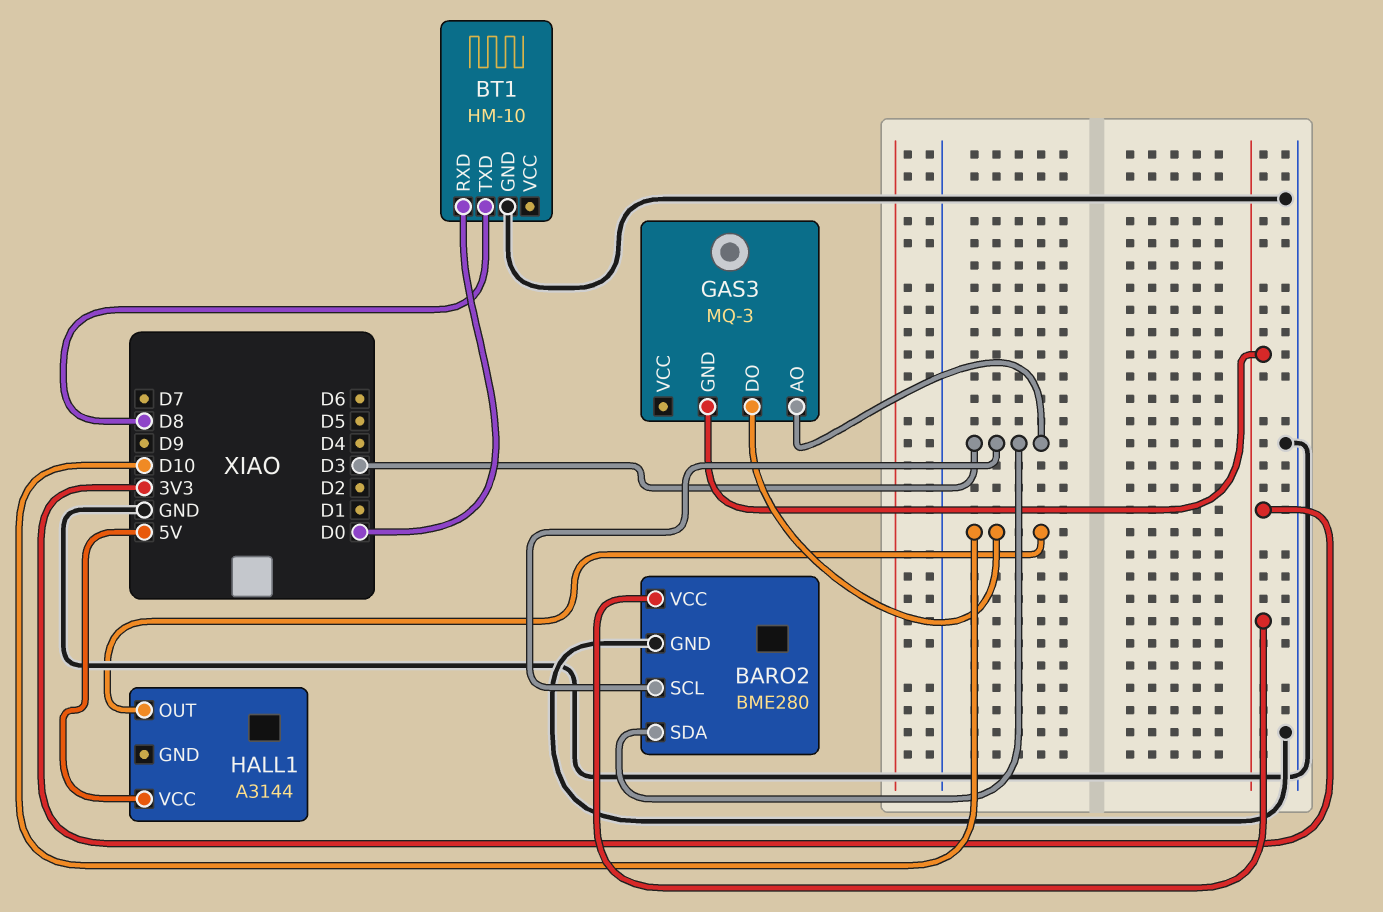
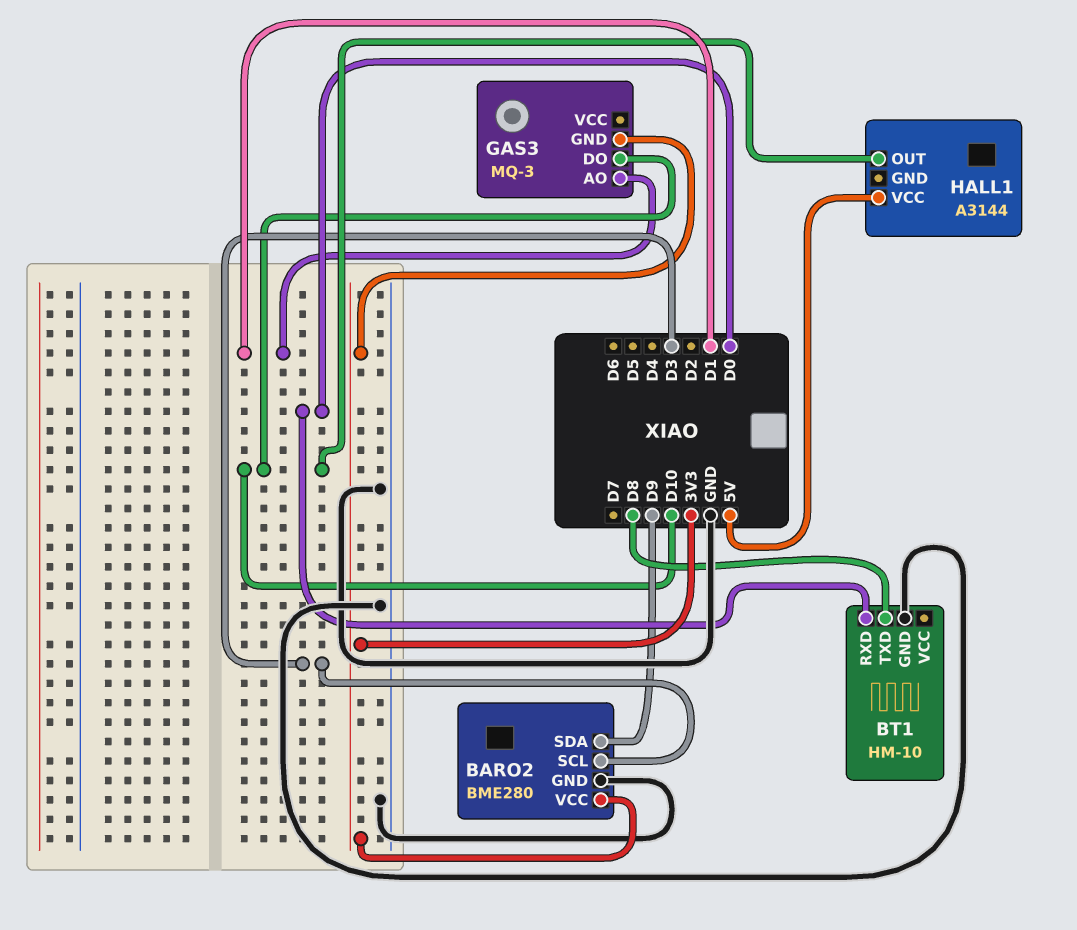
BARO2 pin SDA: D3 -> D9
GAS3 pin AO: D3 -> D1

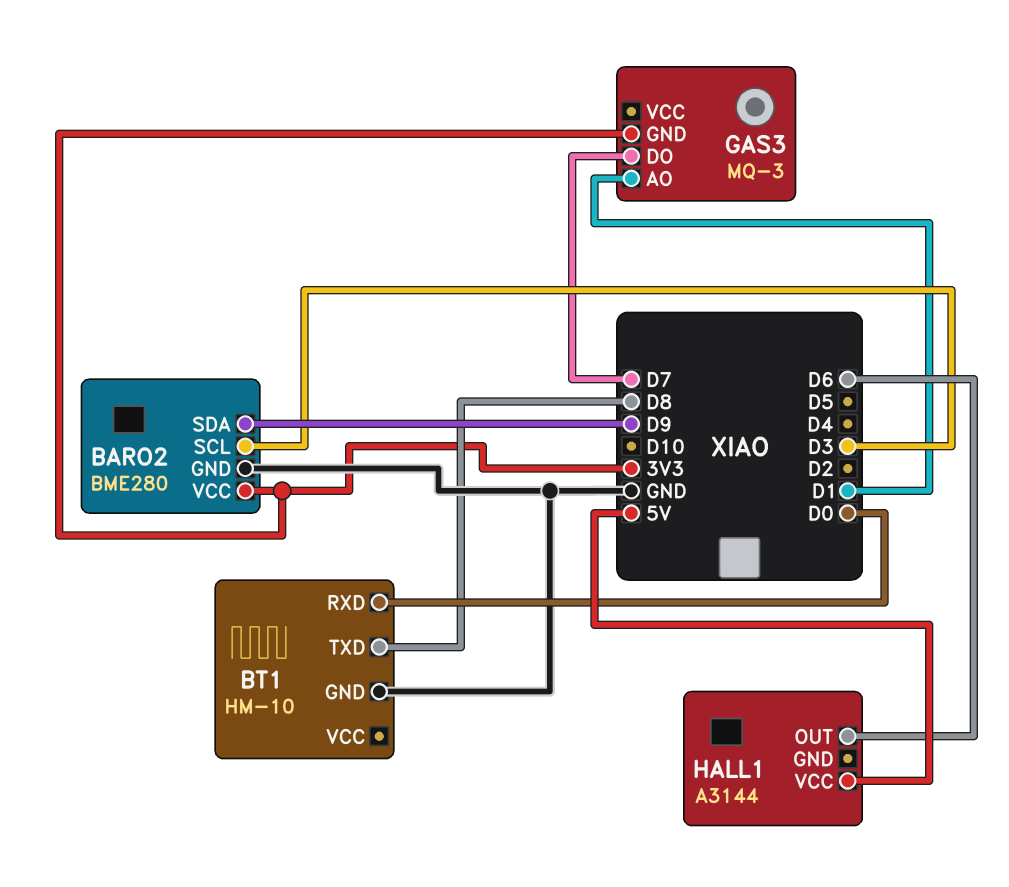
GAS3 pin DO: D10 -> D7
HALL1 pin OUT: D10 -> D6

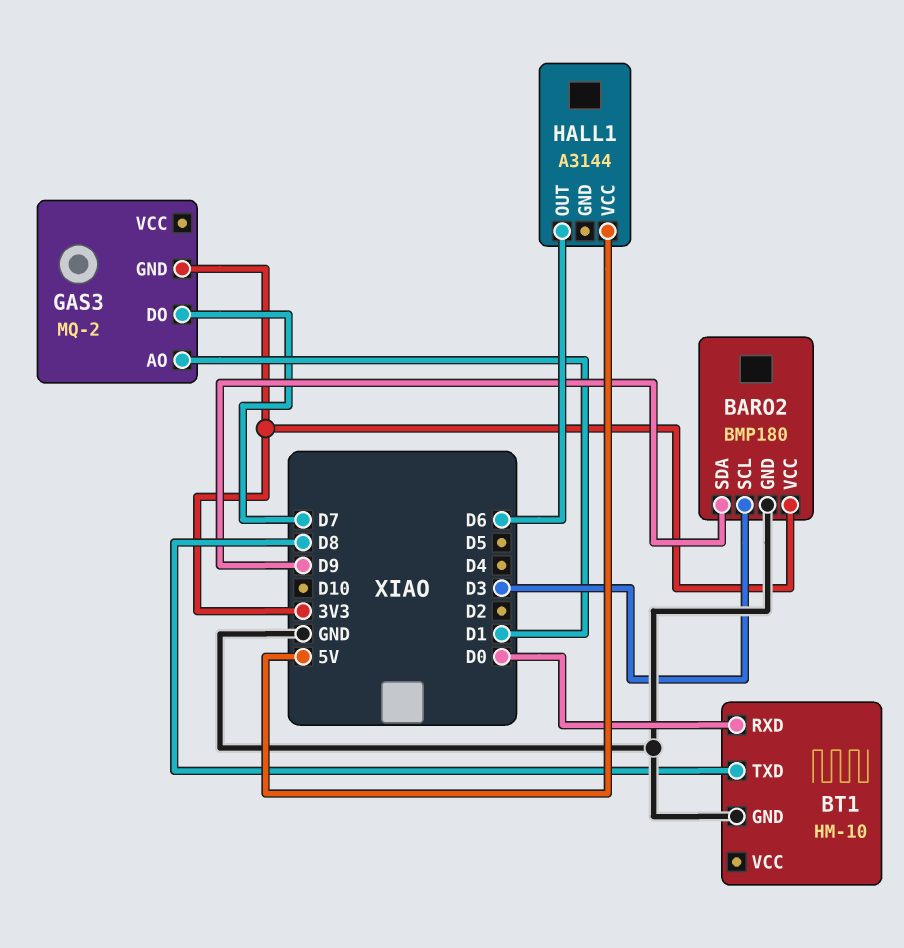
BARO2: BME280 -> BMP180
GAS3: MQ-3 -> MQ-2

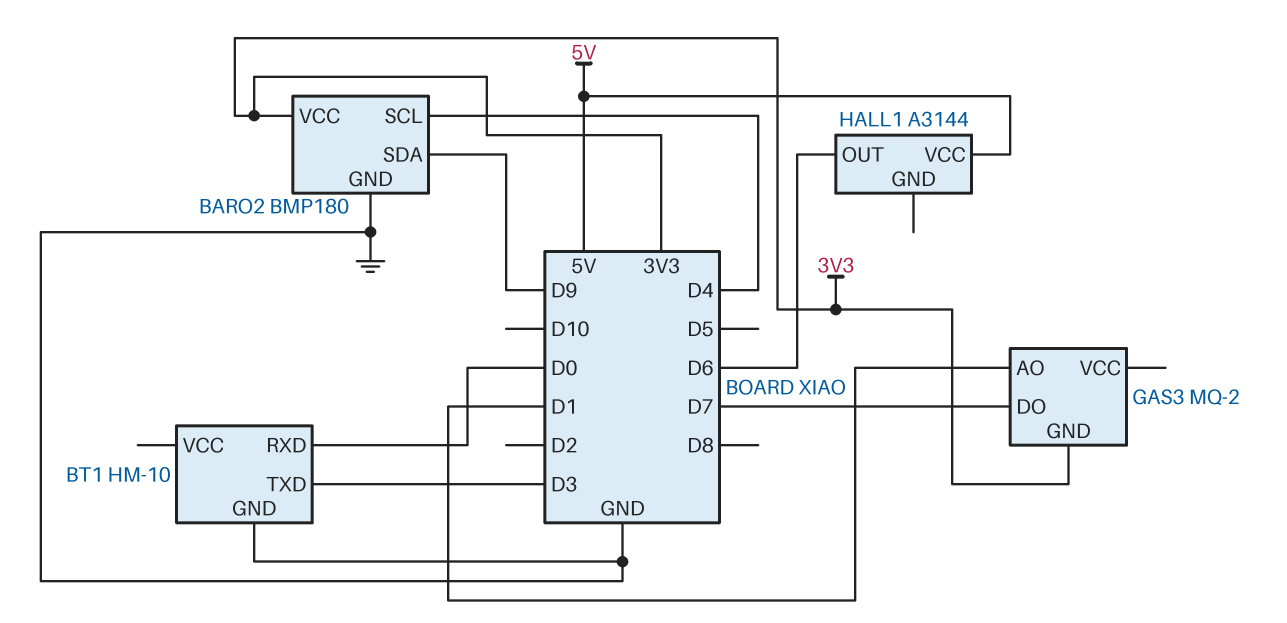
BARO2 pin SCL: D3 -> D4
BT1 pin TXD: D8 -> D3

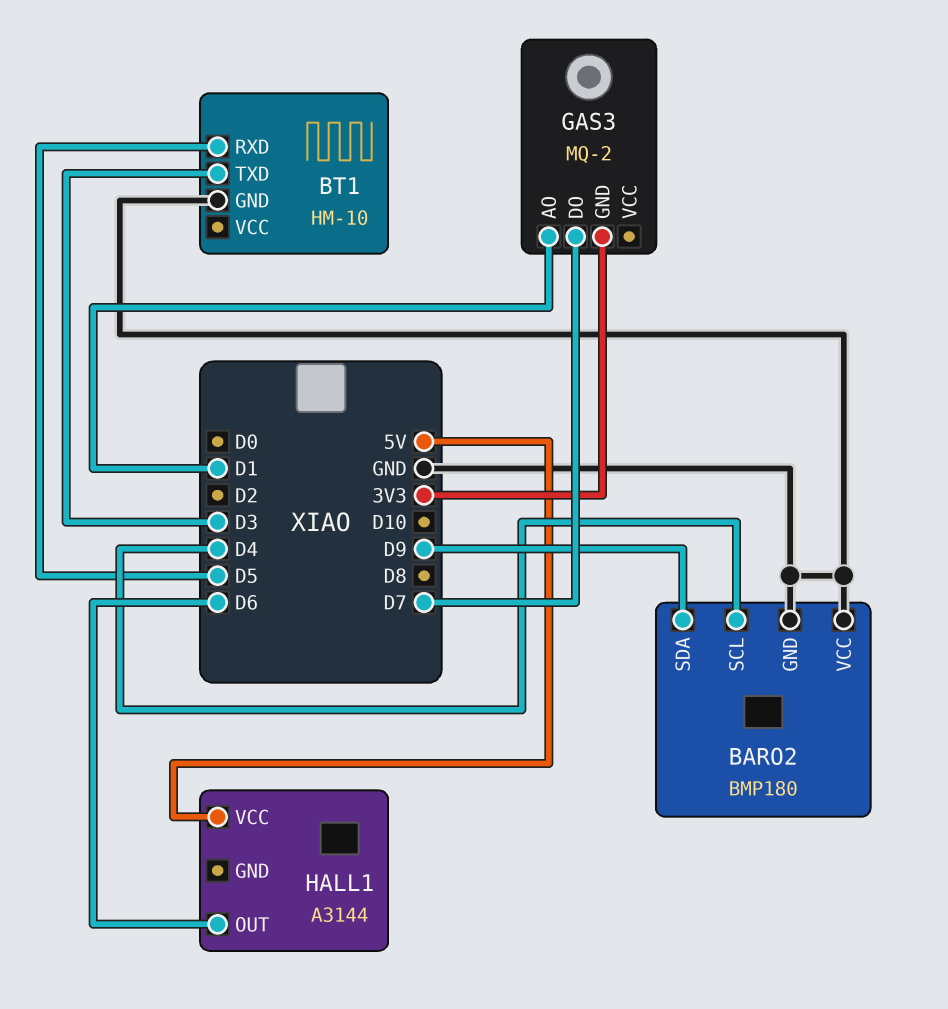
BARO2 pin VCC: 3V3 -> GND
BT1 pin RXD: D0 -> D5

